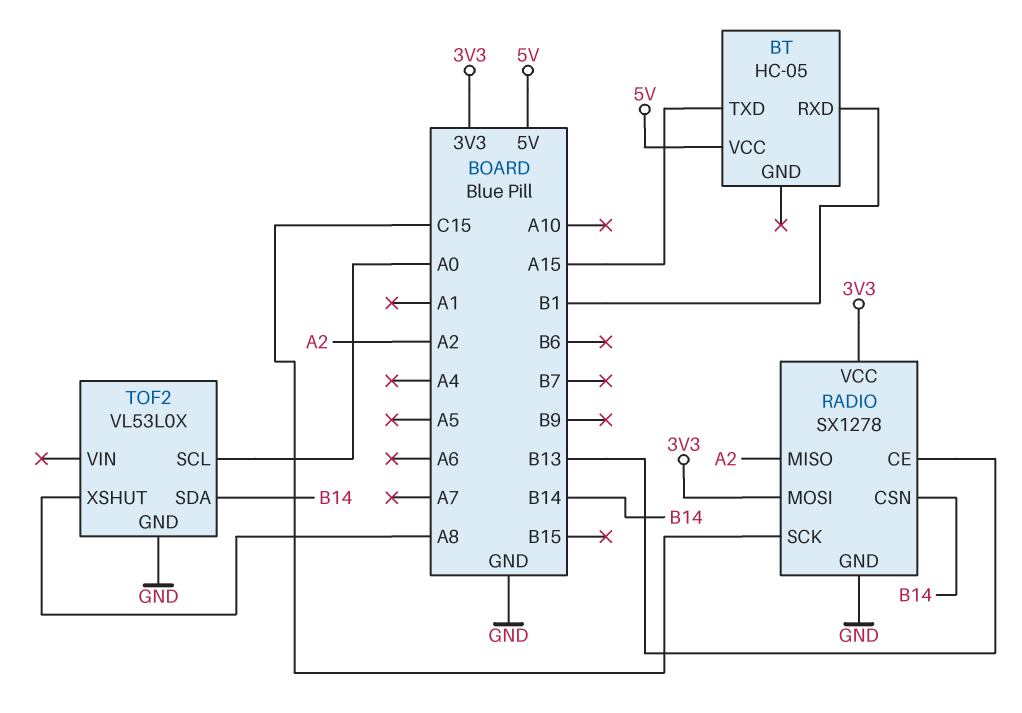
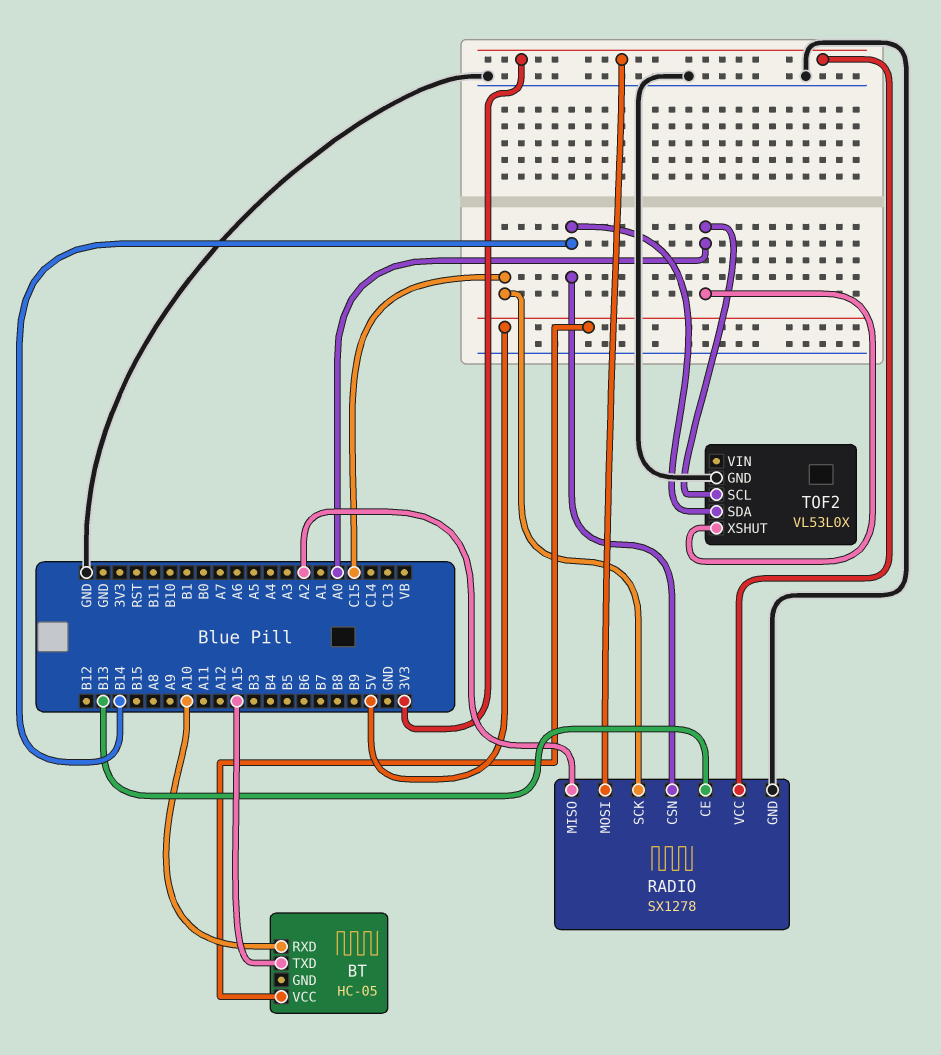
BT pin RXD: B1 -> A10
TOF2 pin XSHUT: A8 -> A0

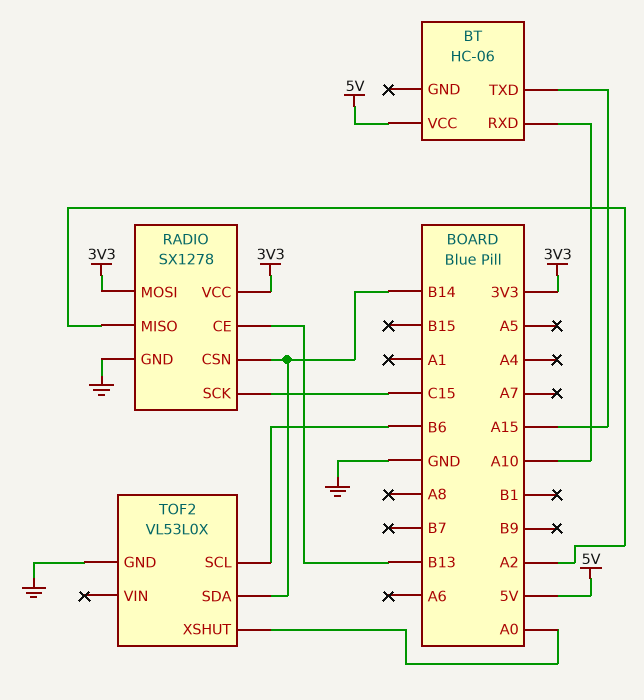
BT: HC-05 -> HC-06
TOF2 pin SCL: A0 -> B6

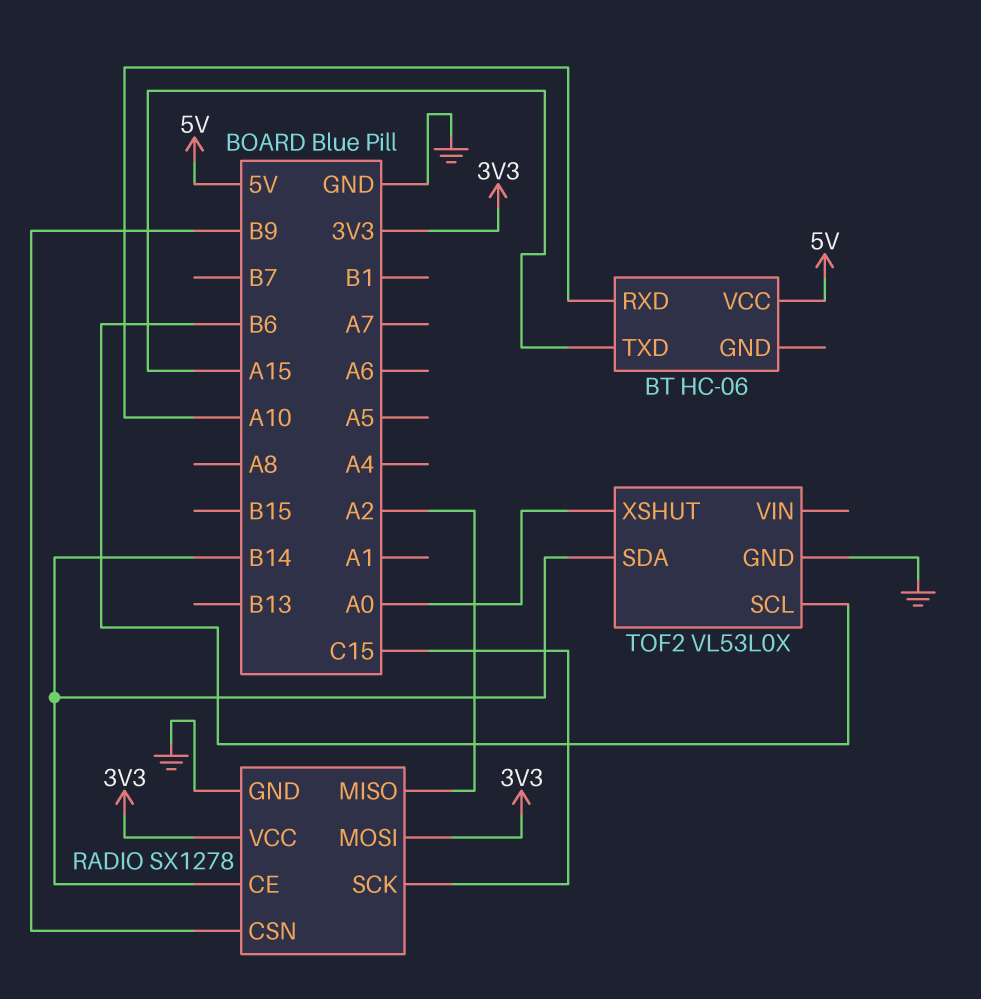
RADIO pin CE: B13 -> B14
RADIO pin CSN: B14 -> B9

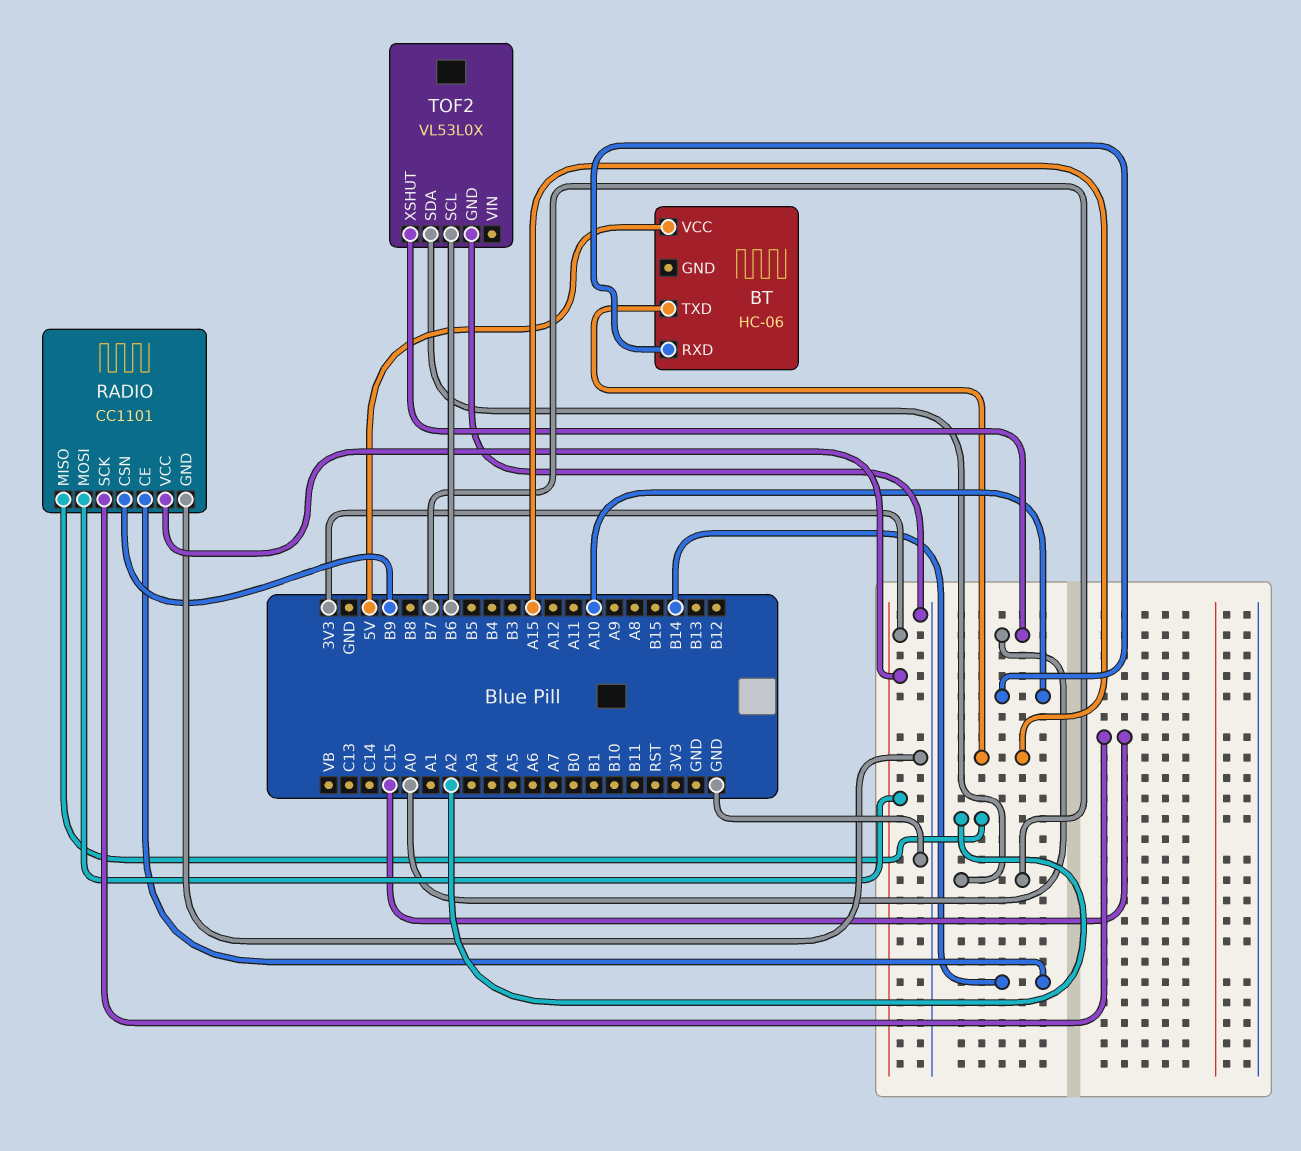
RADIO: SX1278 -> CC1101
TOF2 pin SDA: B14 -> B7

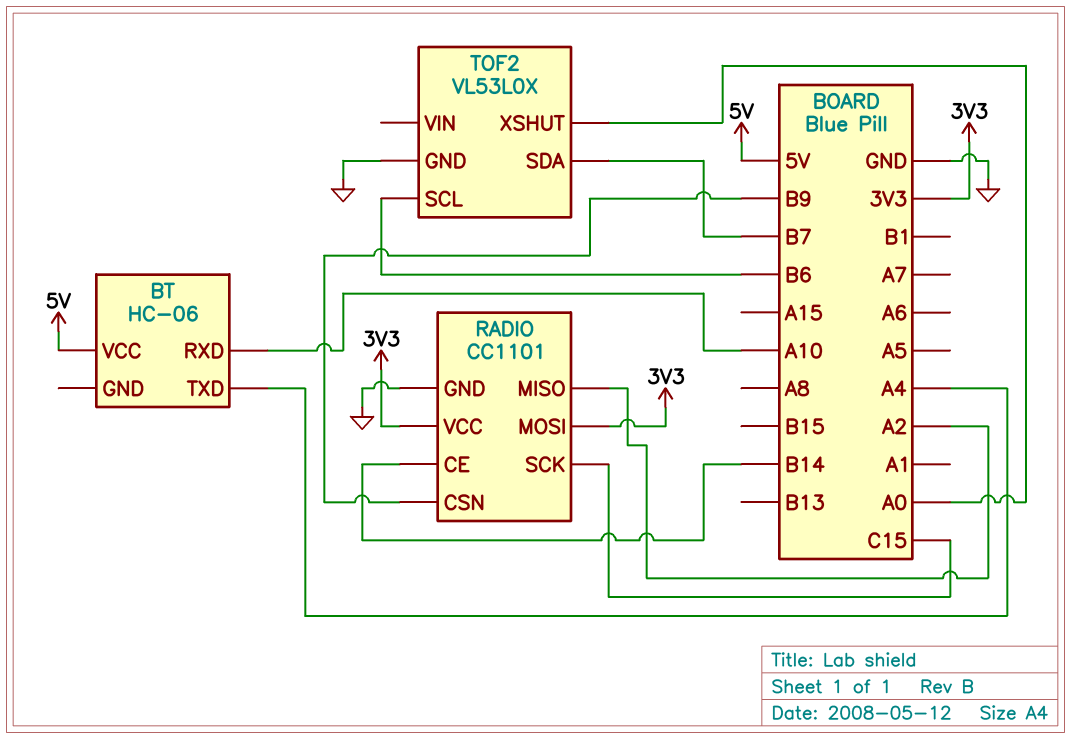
BT pin TXD: A15 -> A4

